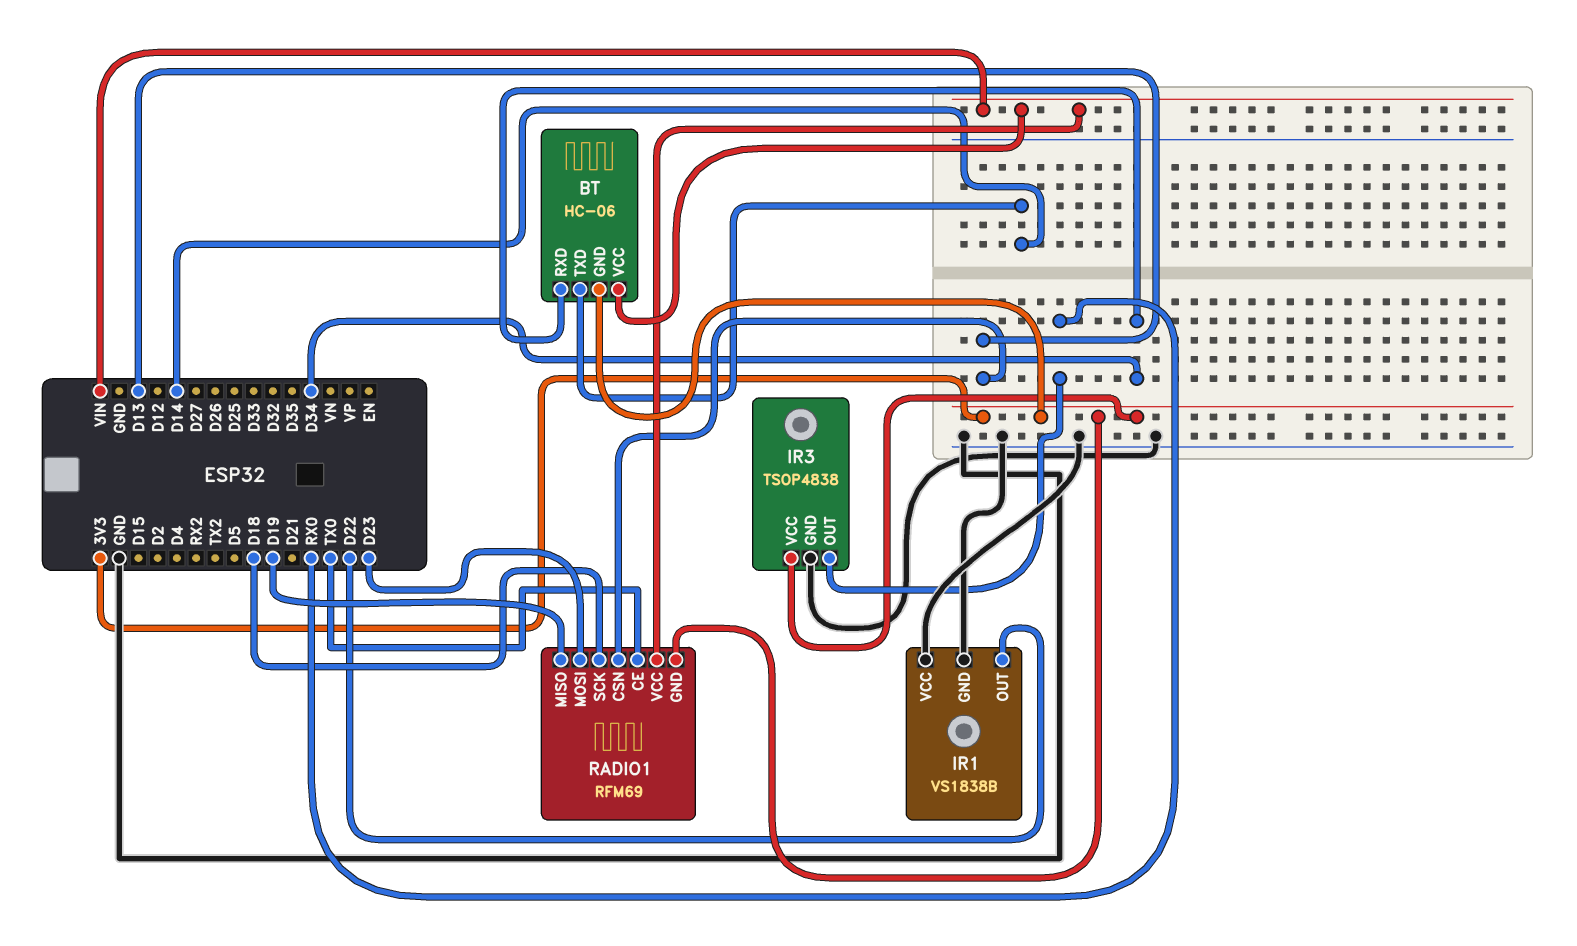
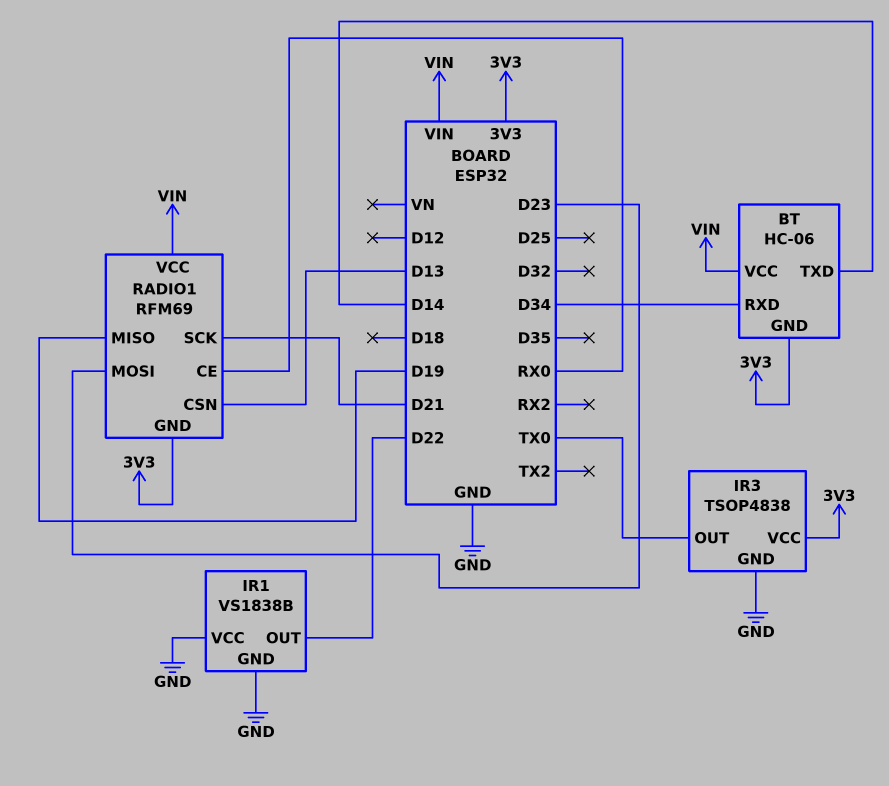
IR3 pin OUT: RX0 -> TX0
RADIO1 pin CE: TX0 -> RX0
RADIO1 pin SCK: D18 -> D21

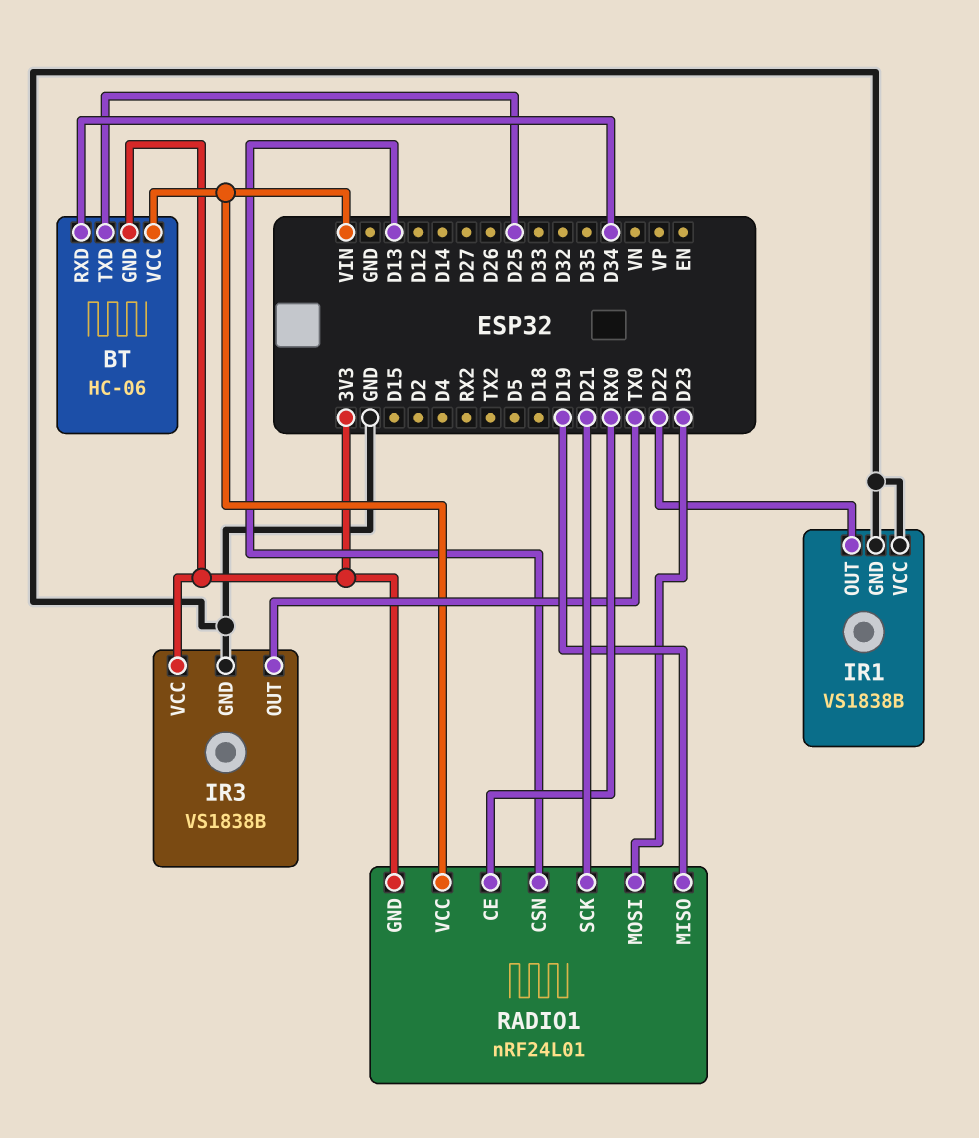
BT pin TXD: D14 -> D25
IR3: TSOP4838 -> VS1838B
RADIO1: RFM69 -> nRF24L01

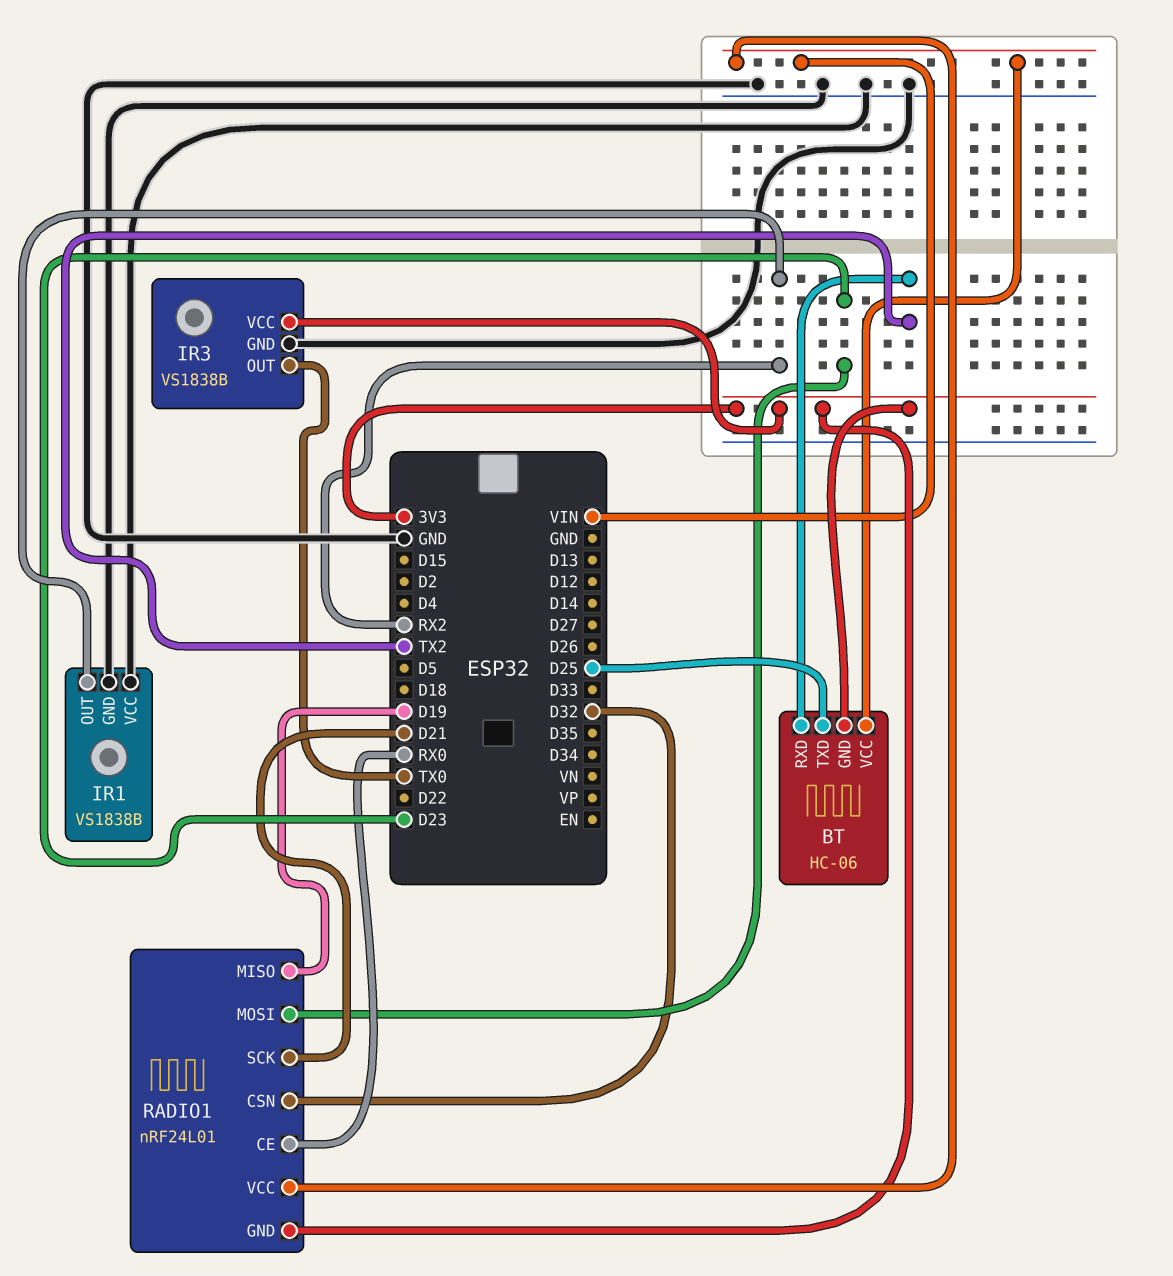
BT pin RXD: D34 -> TX2
IR1 pin OUT: D22 -> RX2
RADIO1 pin CSN: D13 -> D32

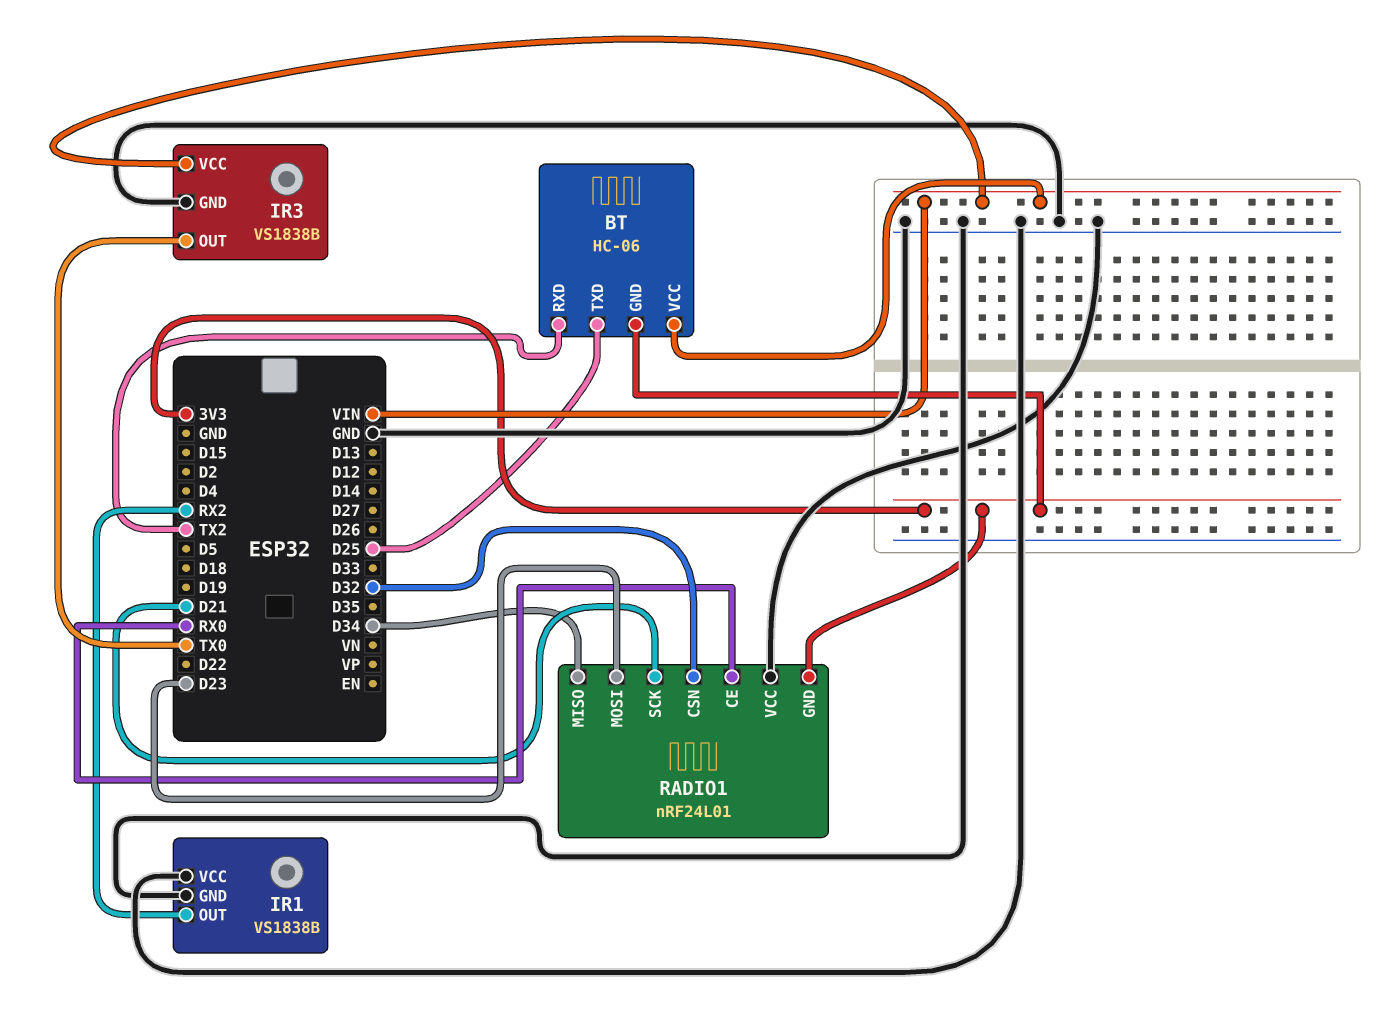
IR3 pin VCC: 3V3 -> VIN
RADIO1 pin MISO: D19 -> D34
RADIO1 pin VCC: VIN -> GND

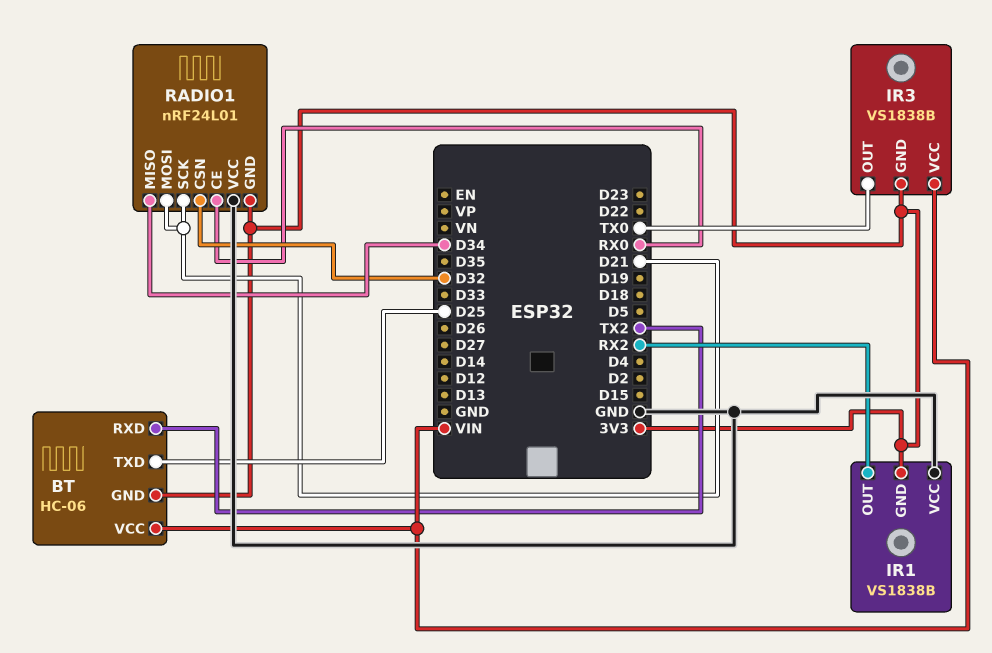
IR1 pin GND: GND -> 3V3
IR3 pin GND: GND -> 3V3
RADIO1 pin MOSI: D23 -> D21

